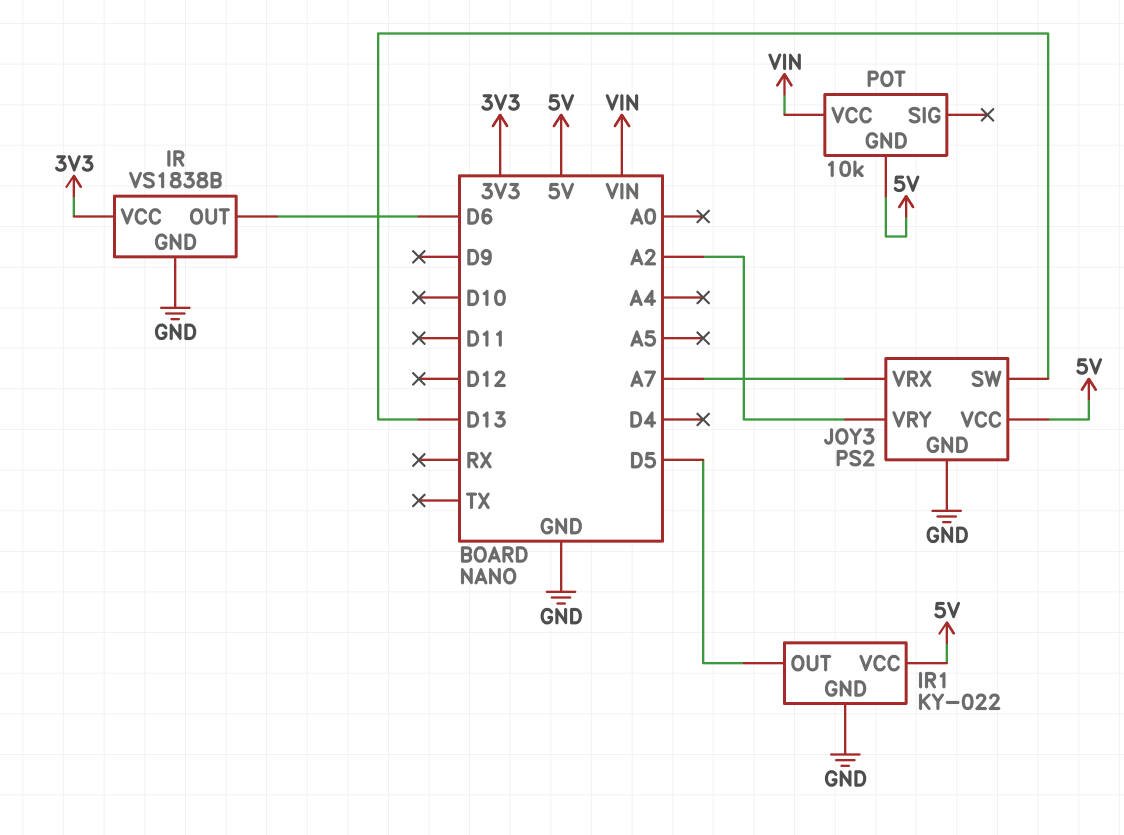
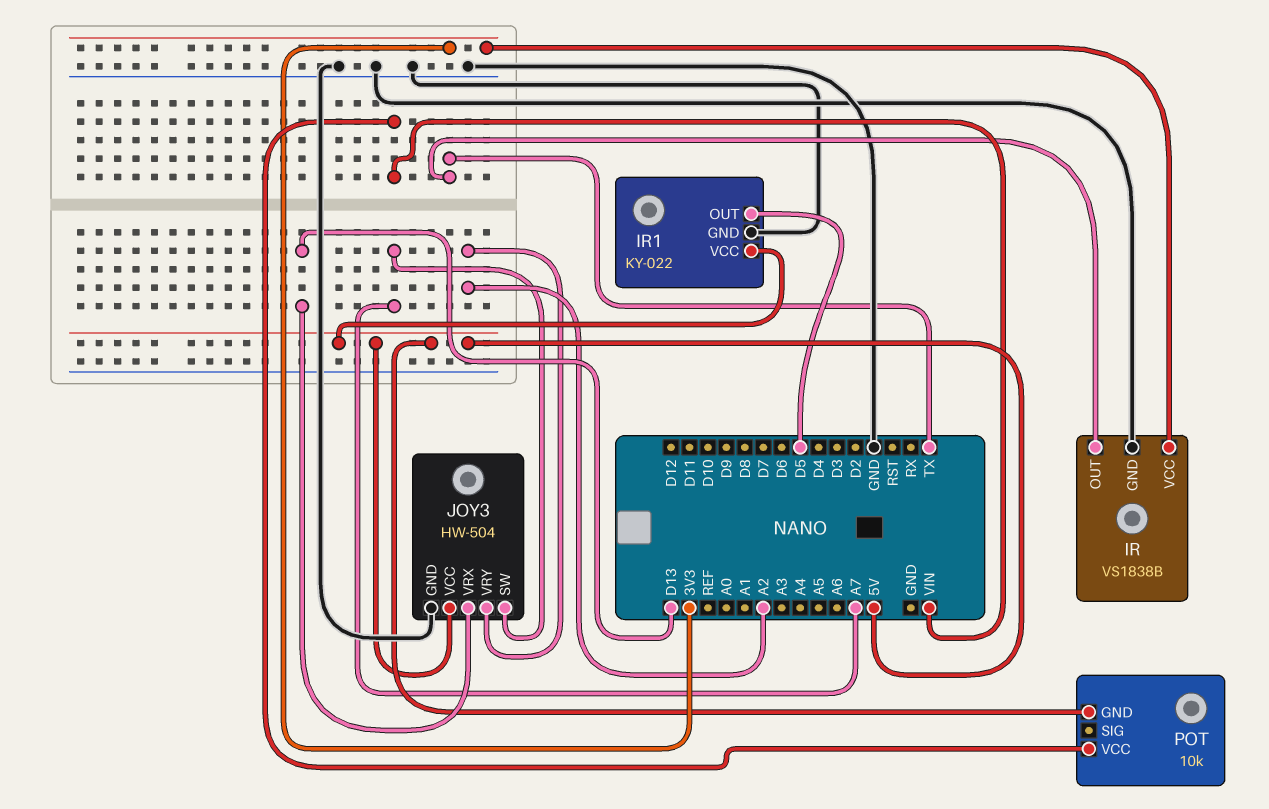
IR pin OUT: D6 -> TX
JOY3: PS2 -> HW-504
JOY3 pin SW: D13 -> A7
JOY3 pin VRX: A7 -> D13

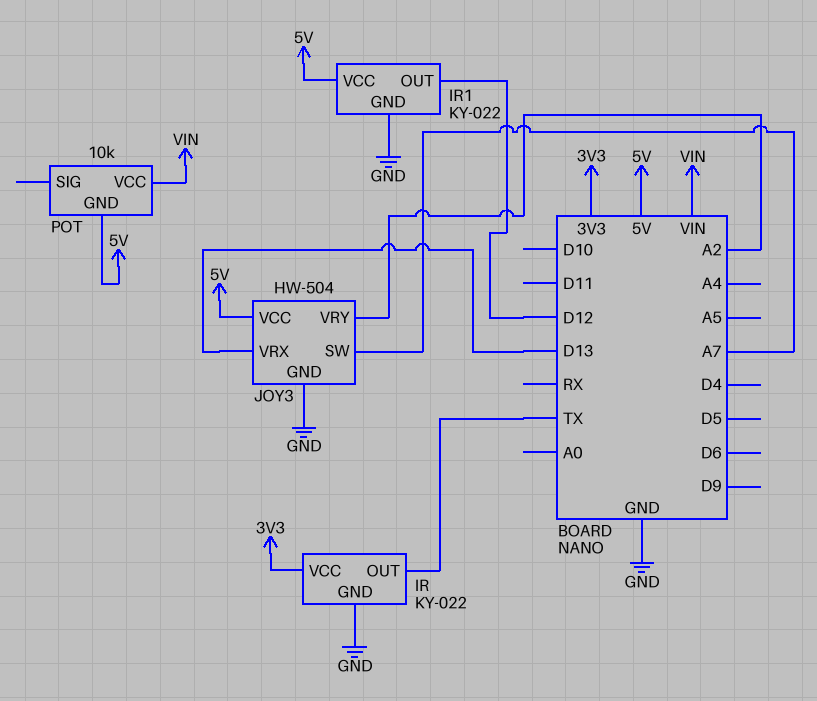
IR: VS1838B -> KY-022
IR1 pin OUT: D5 -> D12

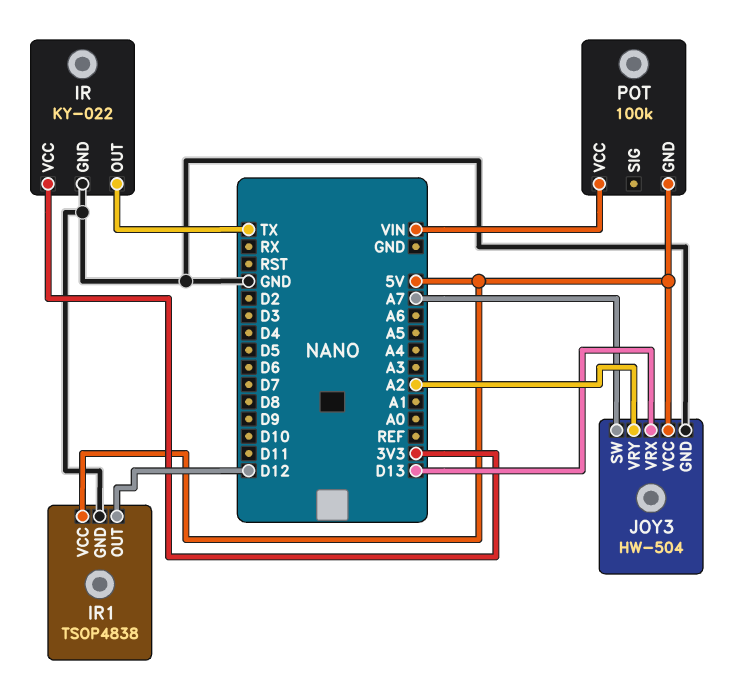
IR1: KY-022 -> TSOP4838
POT: 10k -> 100k

